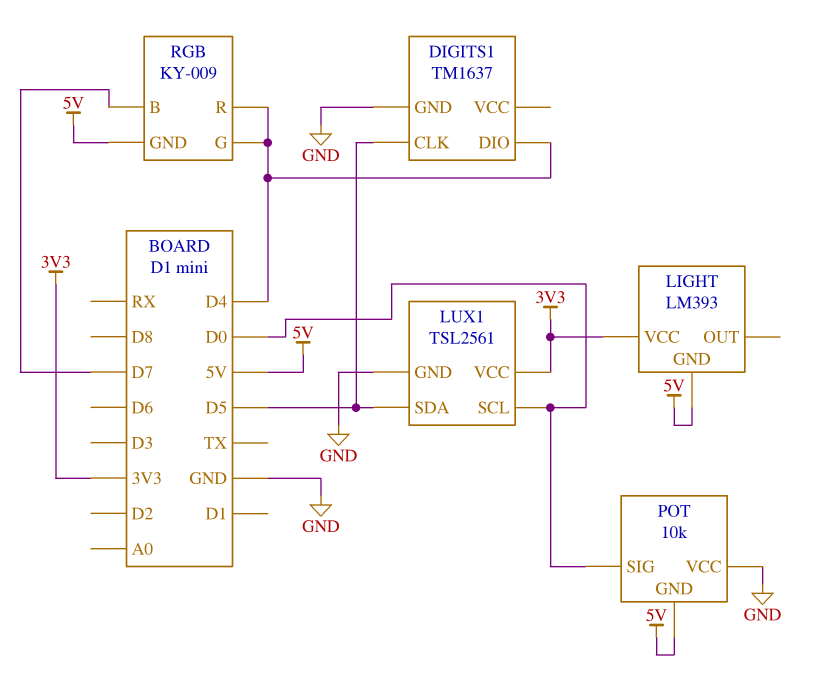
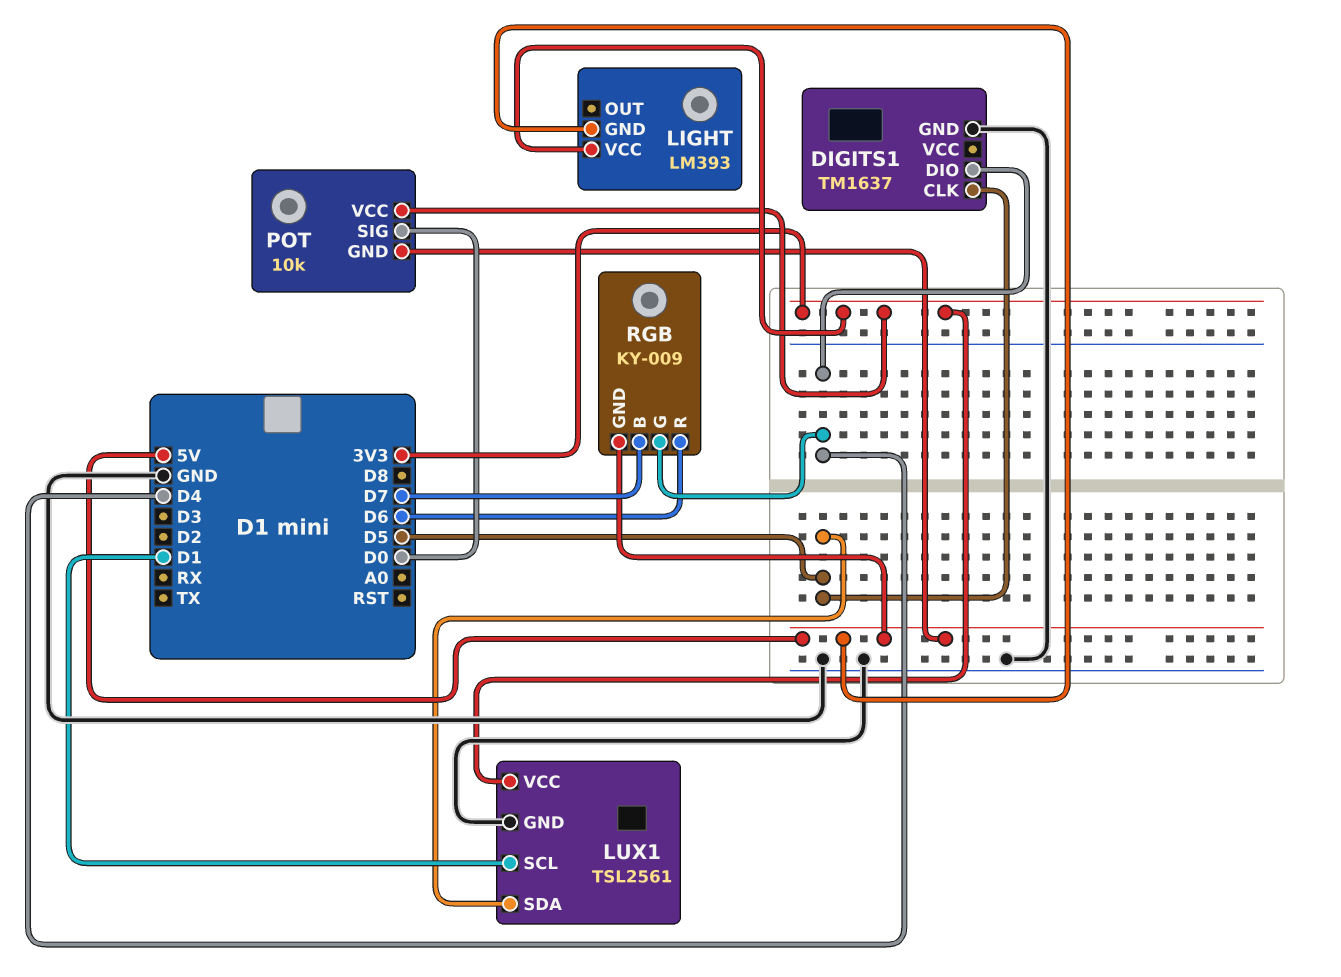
LUX1 pin SCL: D0 -> D1
POT pin VCC: GND -> 3V3
RGB pin R: D4 -> D6

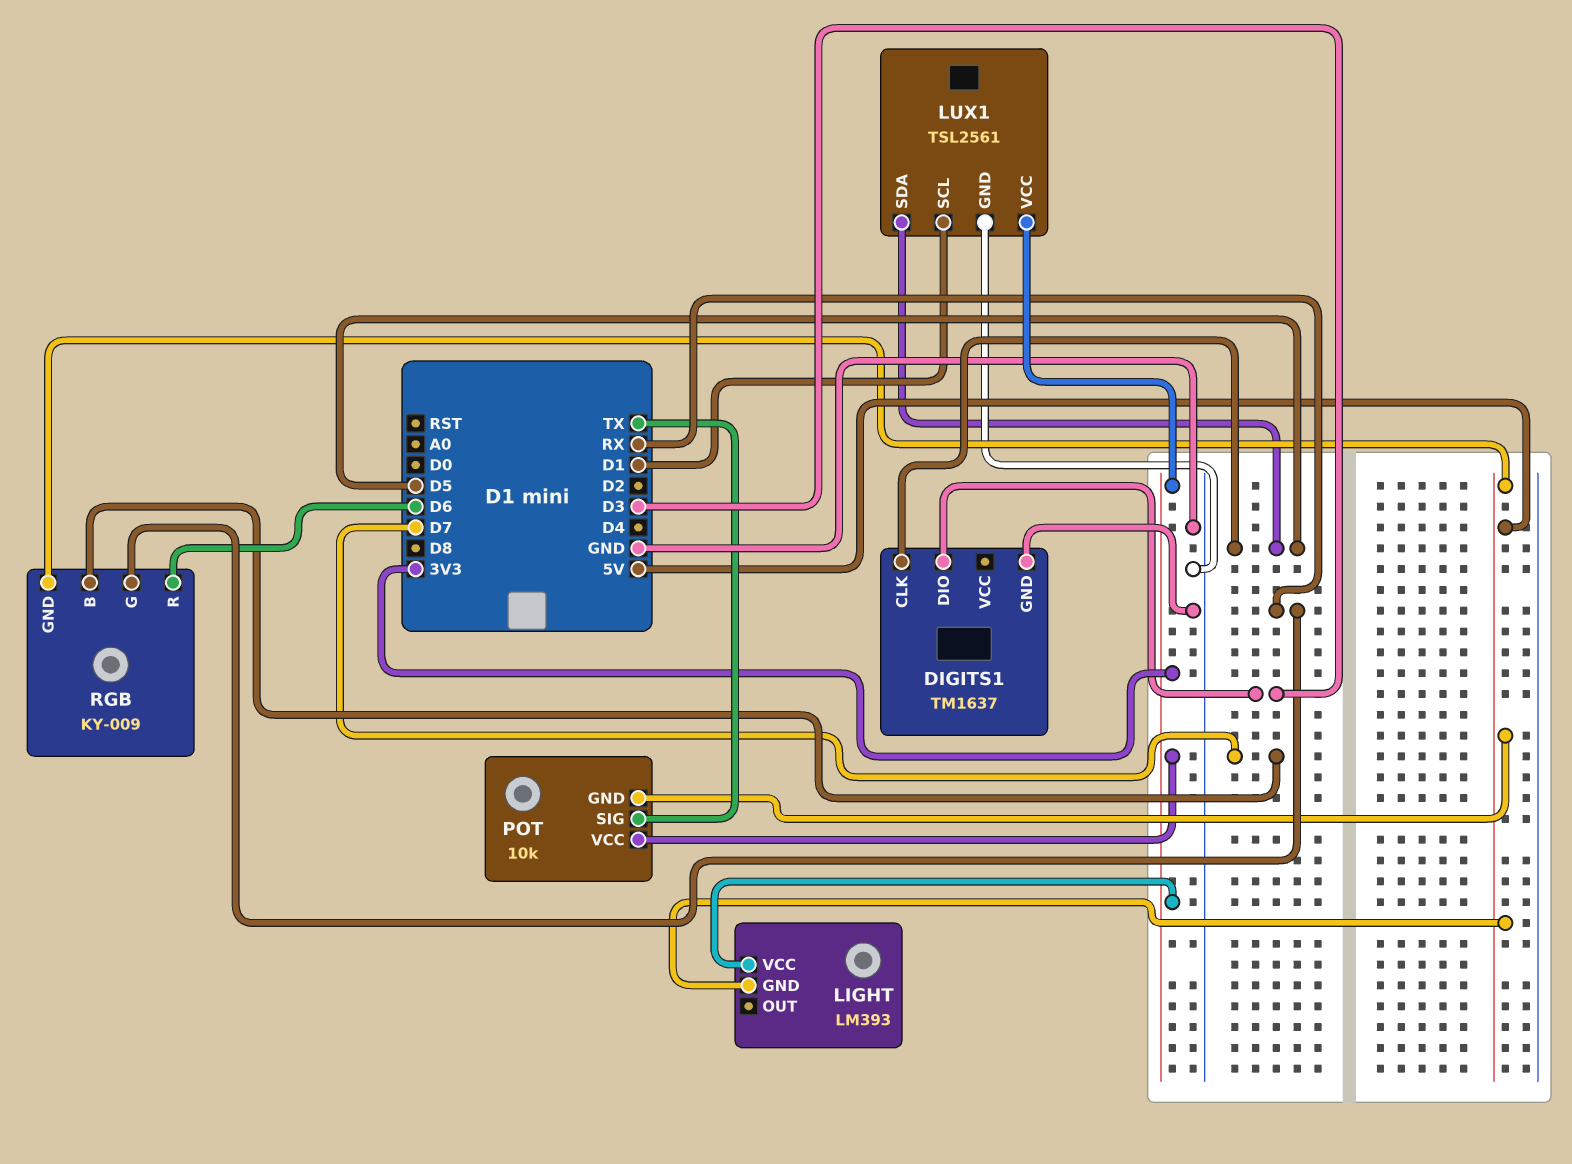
DIGITS1 pin DIO: D4 -> D3
POT pin SIG: D0 -> TX
RGB pin G: D4 -> RX

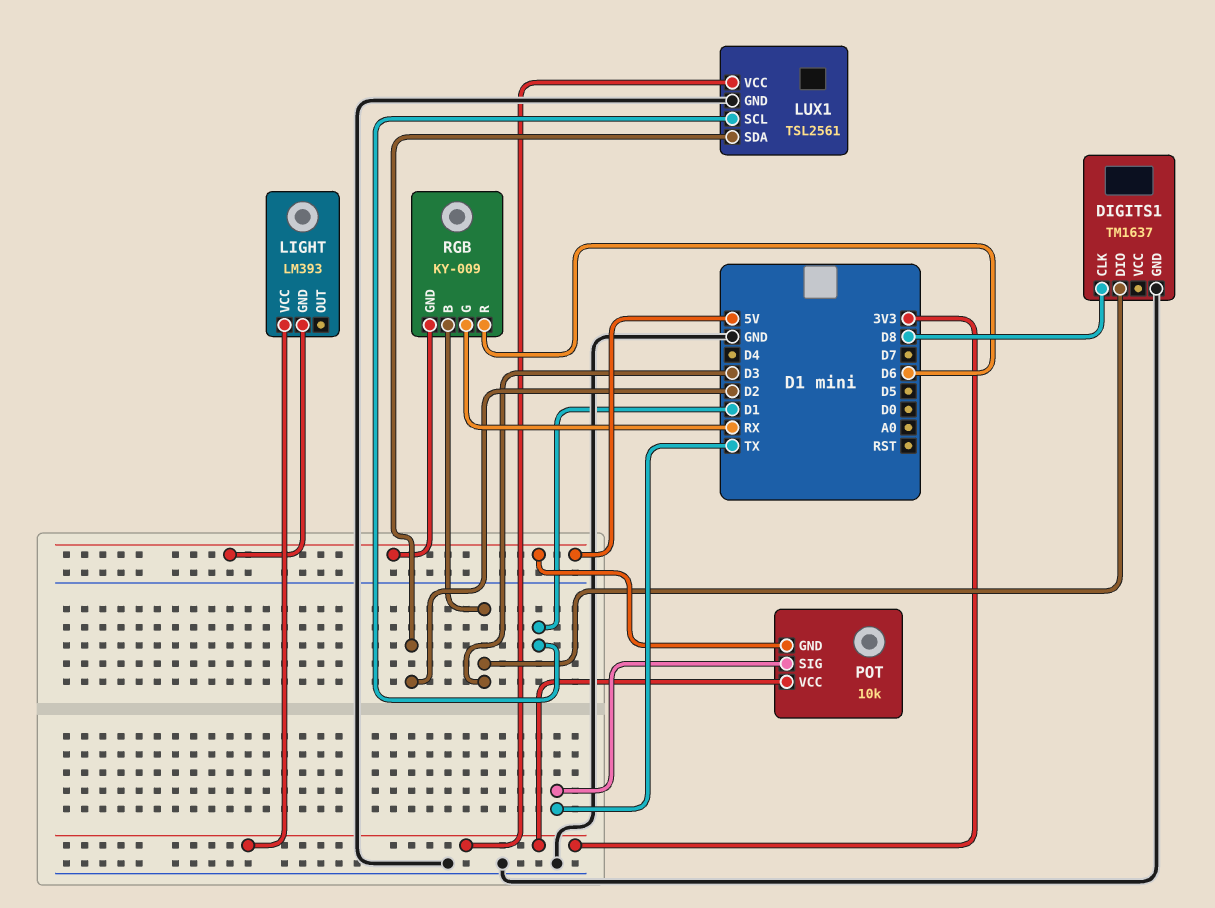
DIGITS1 pin CLK: D5 -> D8
LUX1 pin SDA: D5 -> D2
RGB pin B: D7 -> D3

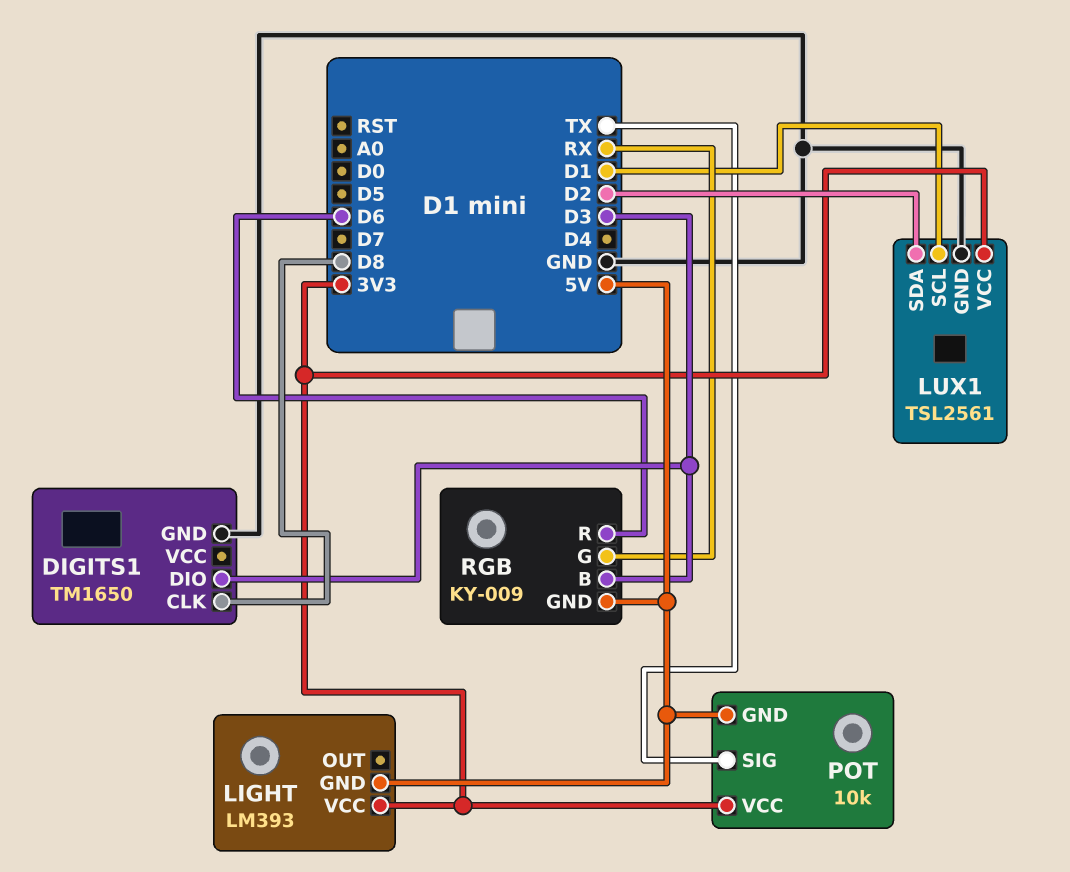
DIGITS1: TM1637 -> TM1650

